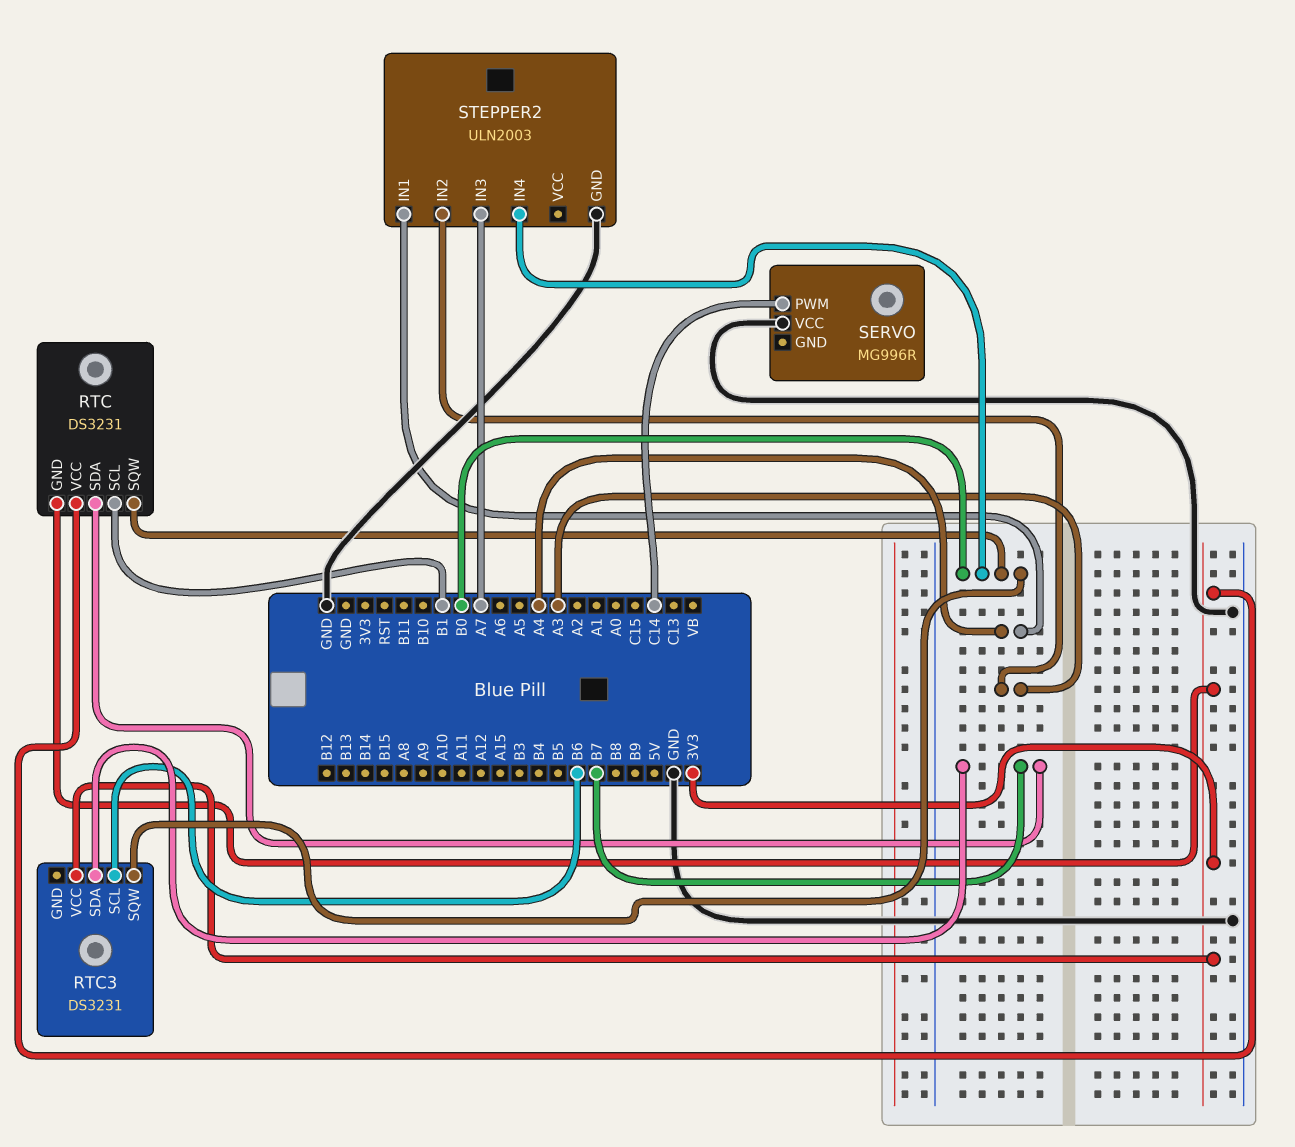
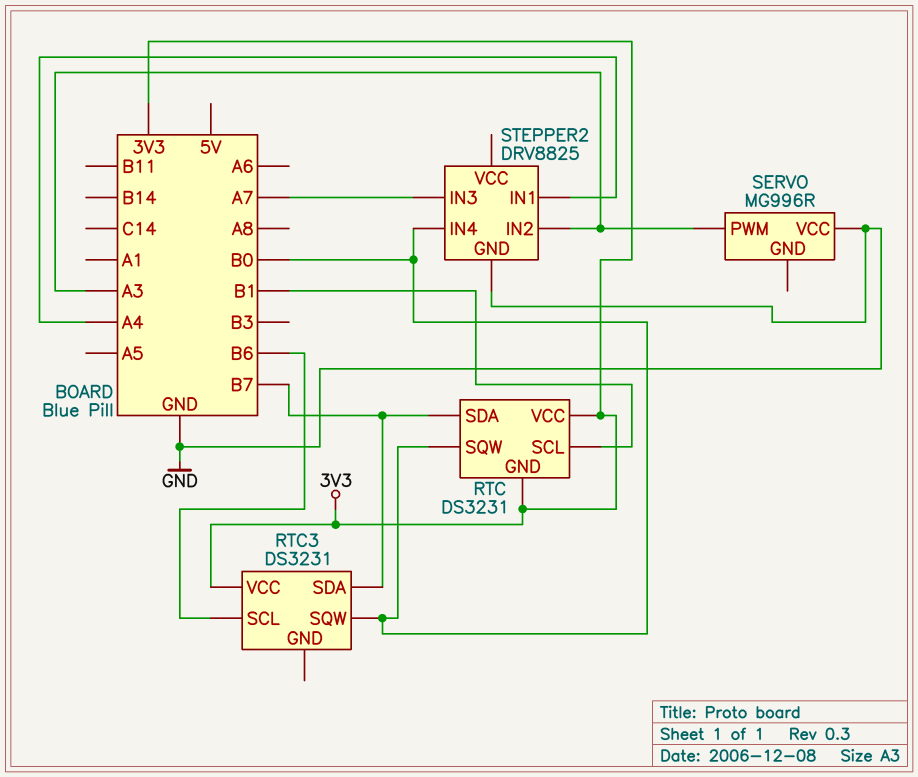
SERVO pin PWM: C14 -> A3
STEPPER2: ULN2003 -> DRV8825

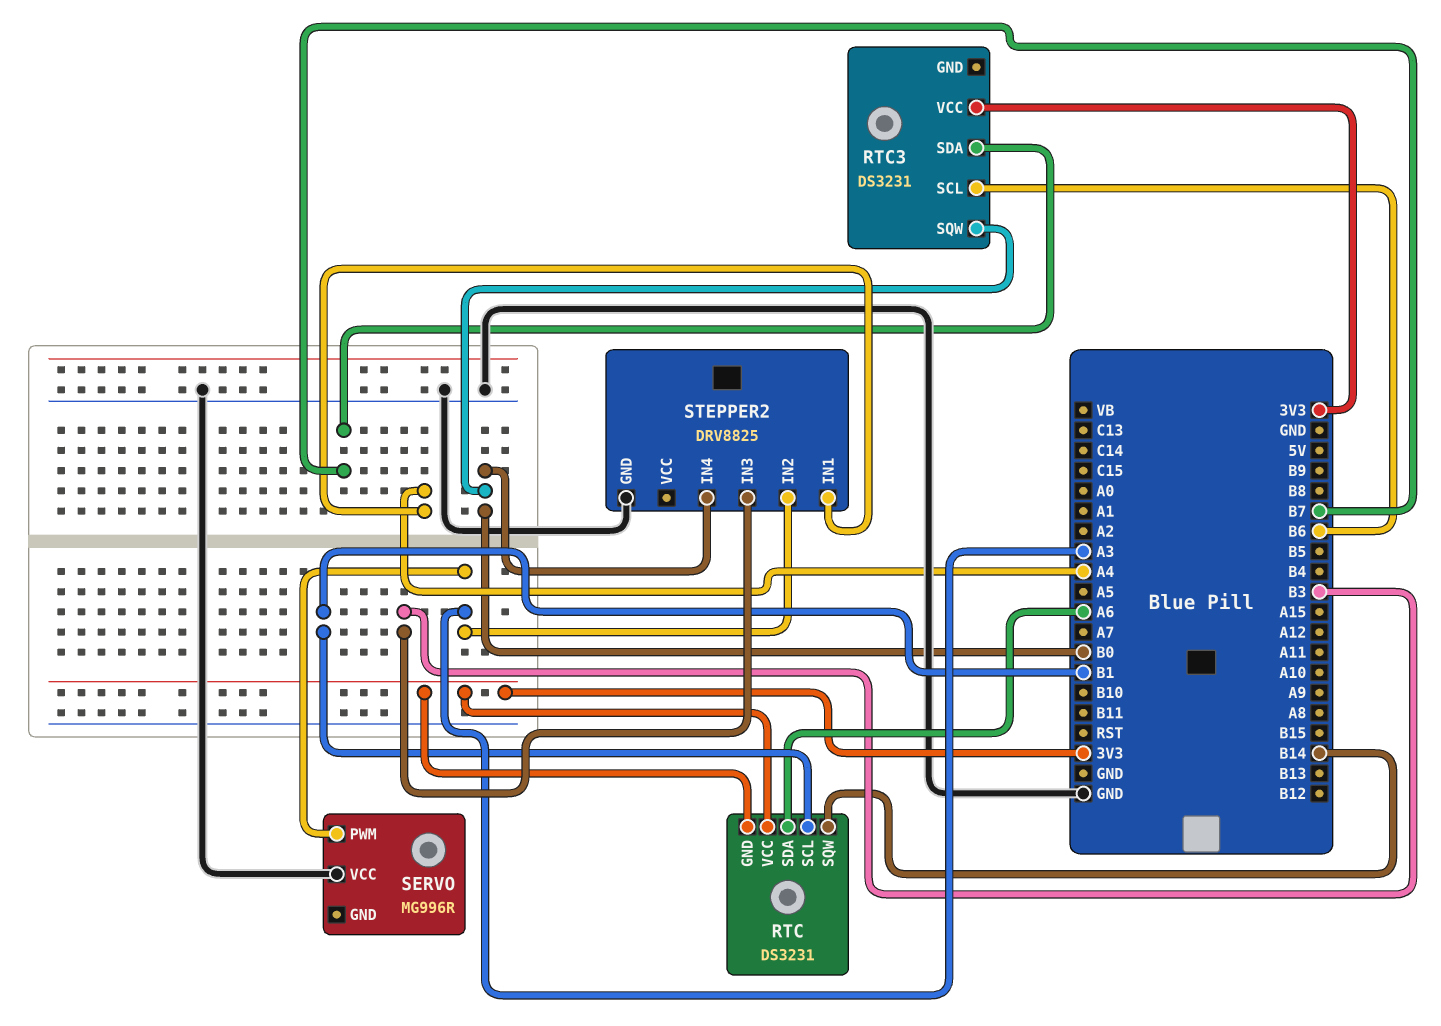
RTC pin SDA: B7 -> A6
RTC pin SQW: B0 -> B14
STEPPER2 pin IN3: A7 -> B3

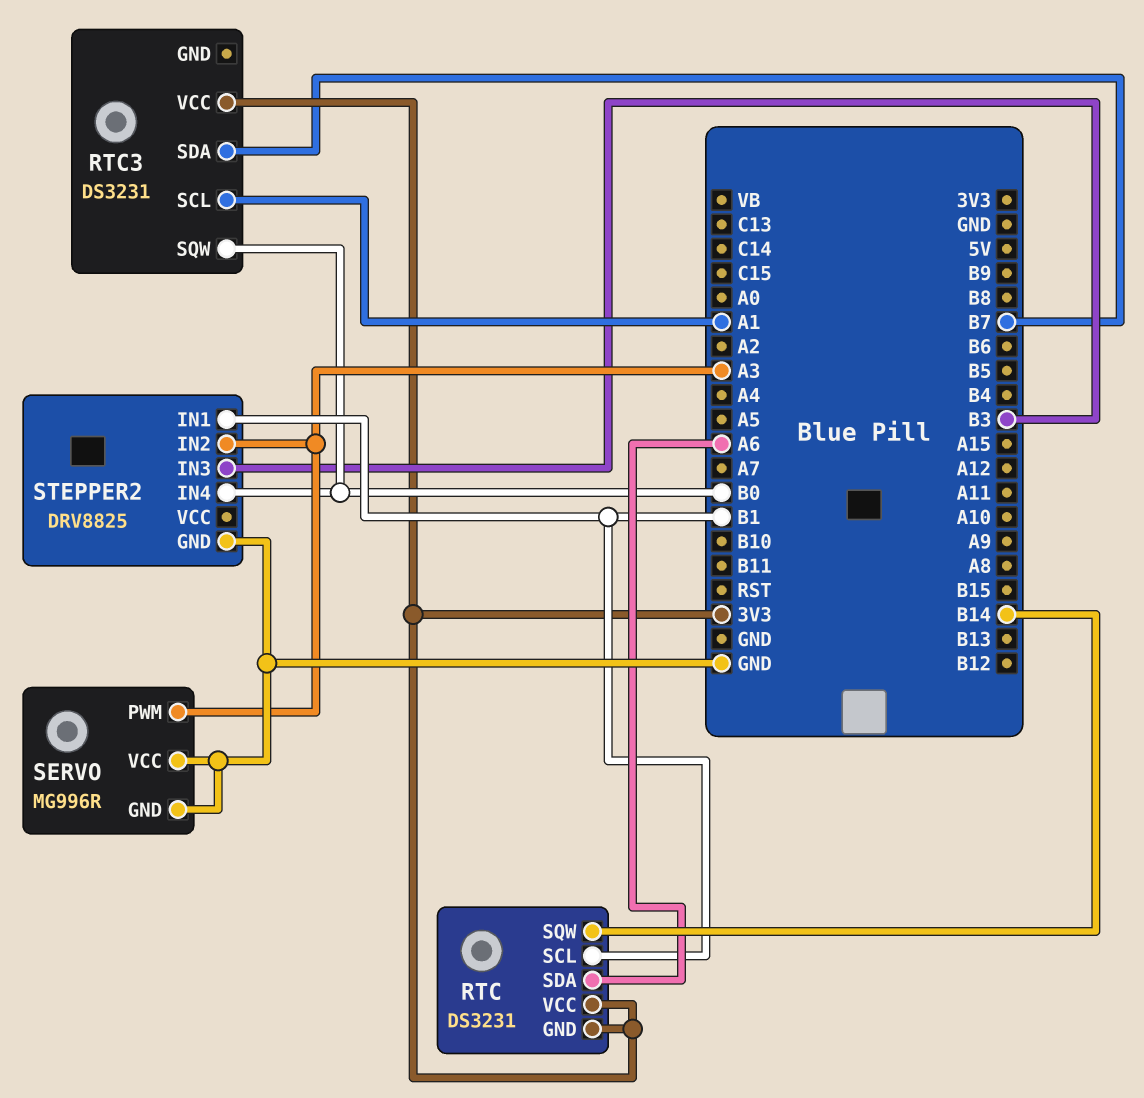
RTC3 pin SCL: B6 -> A1
SERVO pin GND: none -> GND
STEPPER2 pin IN1: A4 -> B1

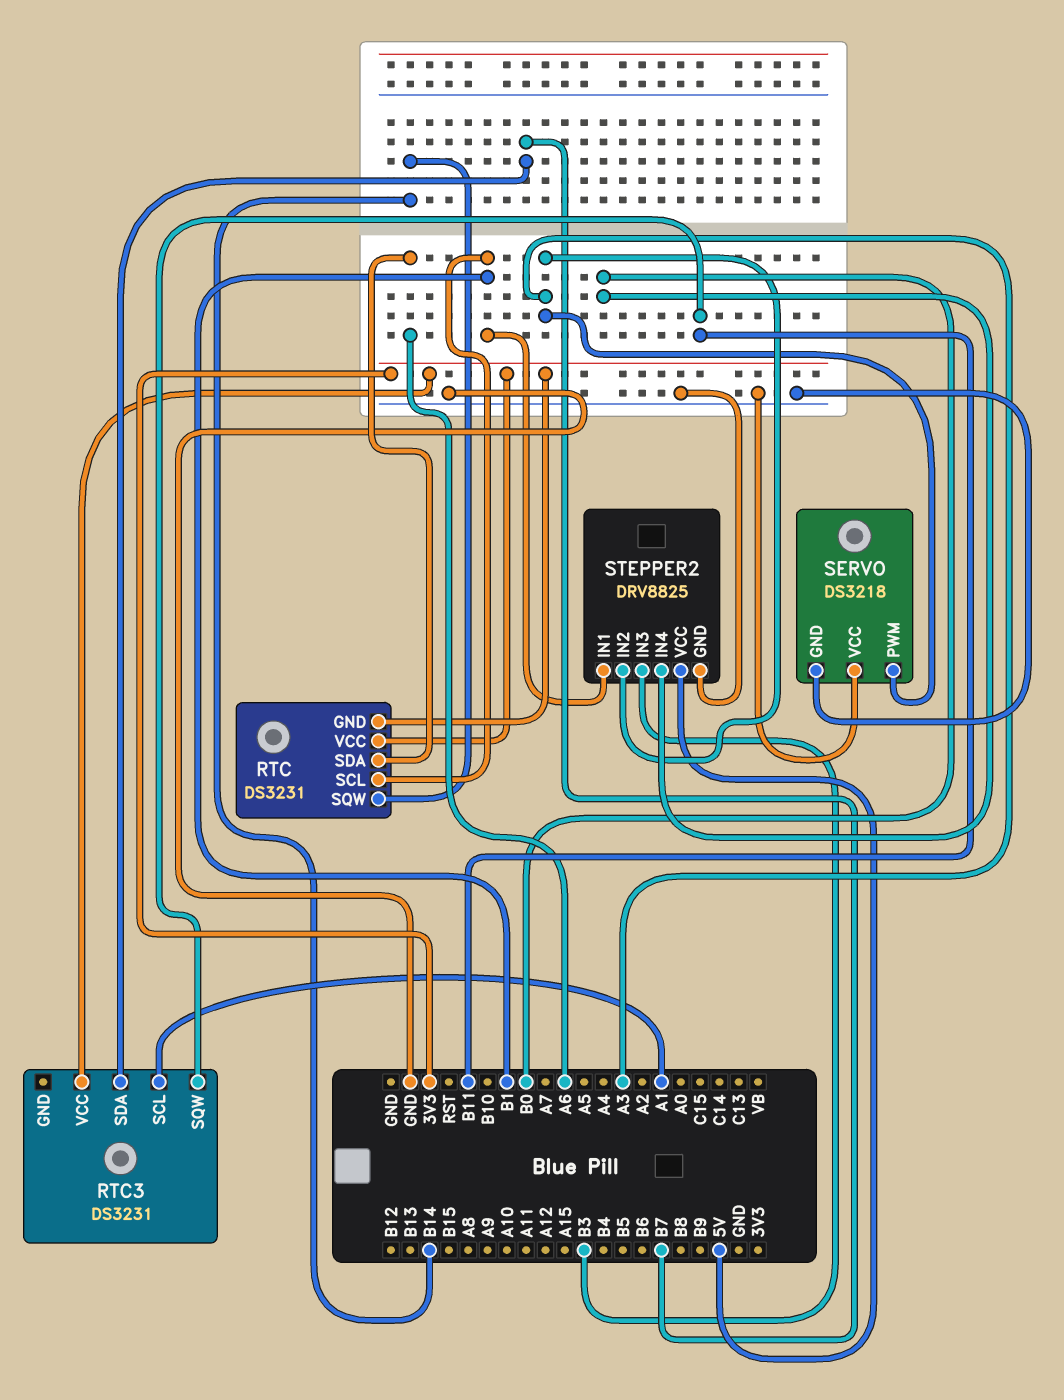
RTC3 pin SQW: B0 -> B11
SERVO: MG996R -> DS3218
STEPPER2 pin VCC: none -> 5V

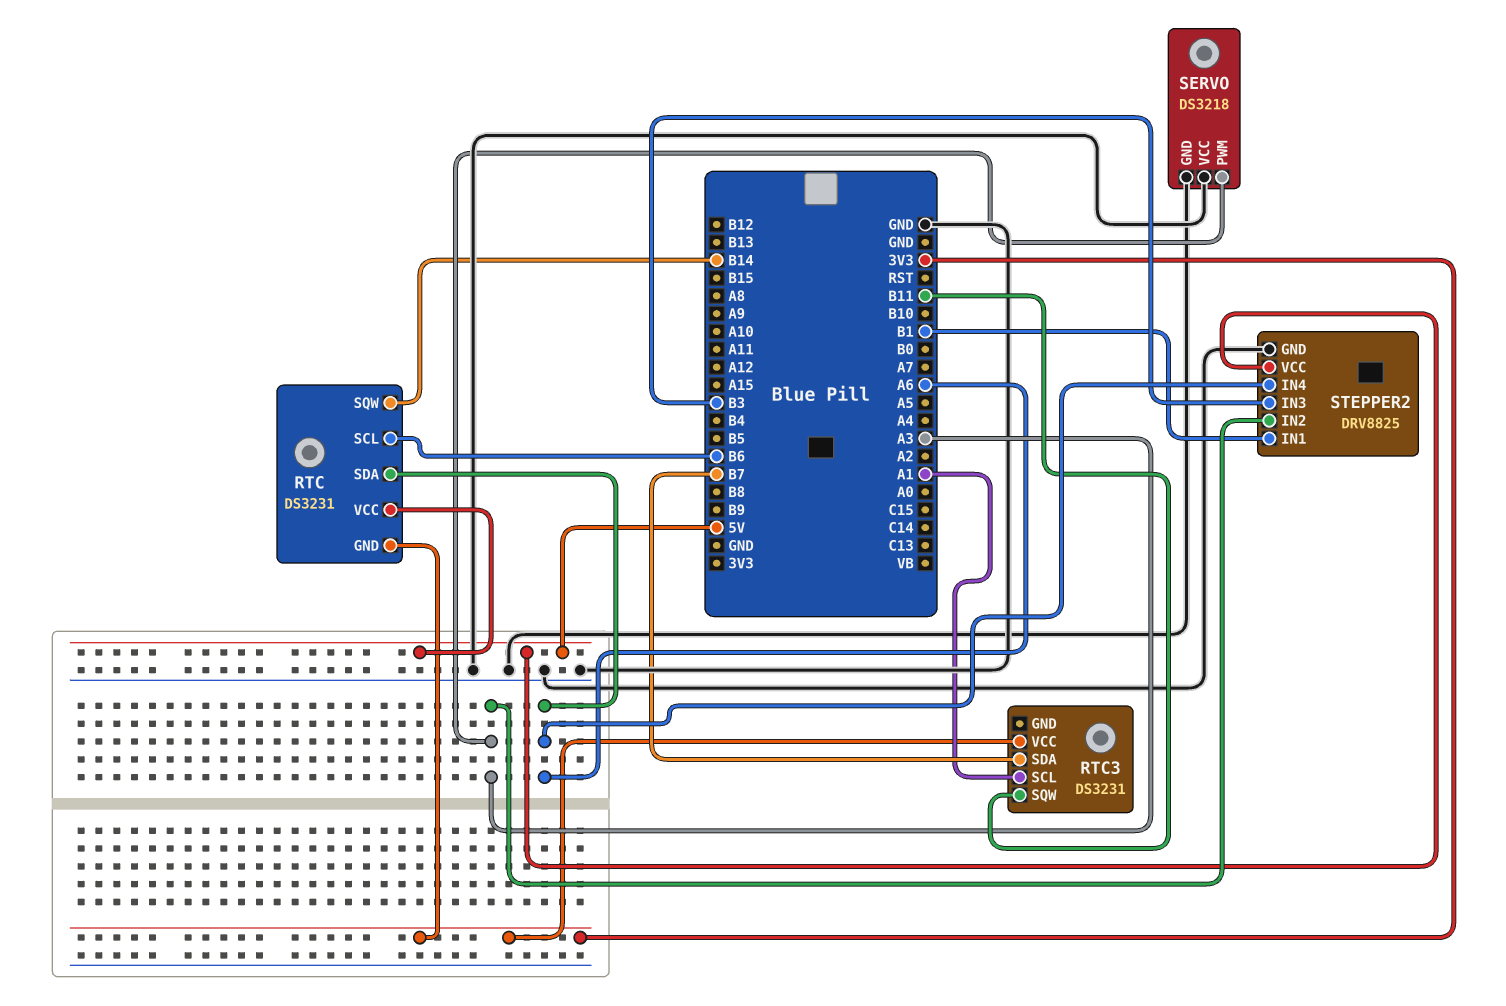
RTC pin SCL: B1 -> B6
RTC pin VCC: 3V3 -> 5V
STEPPER2 pin IN4: B0 -> A6

